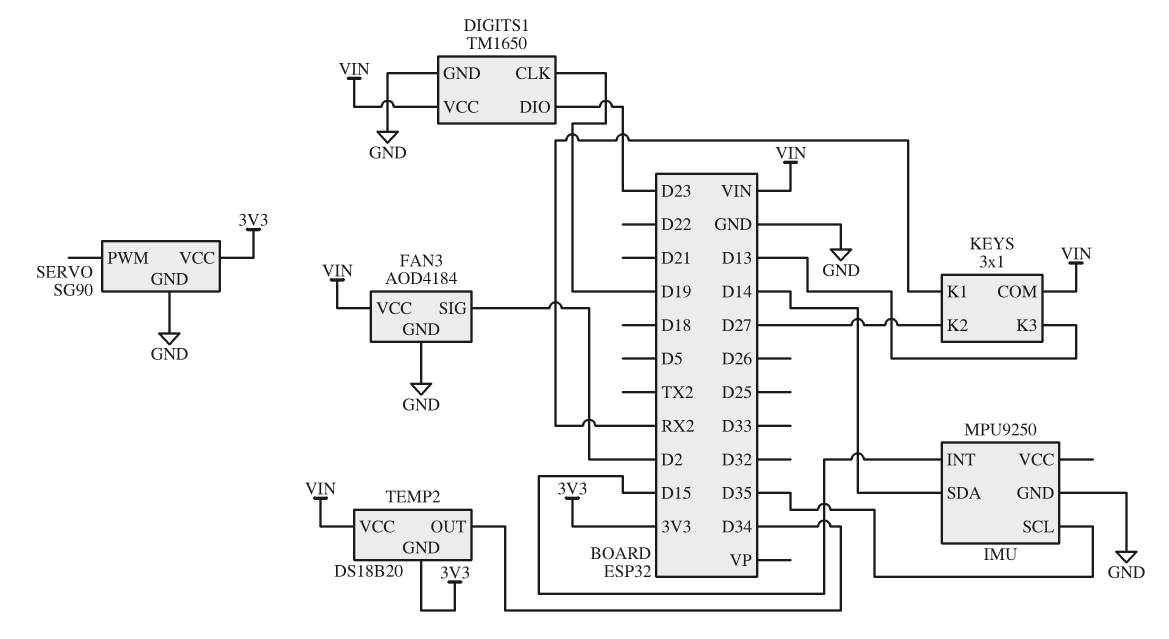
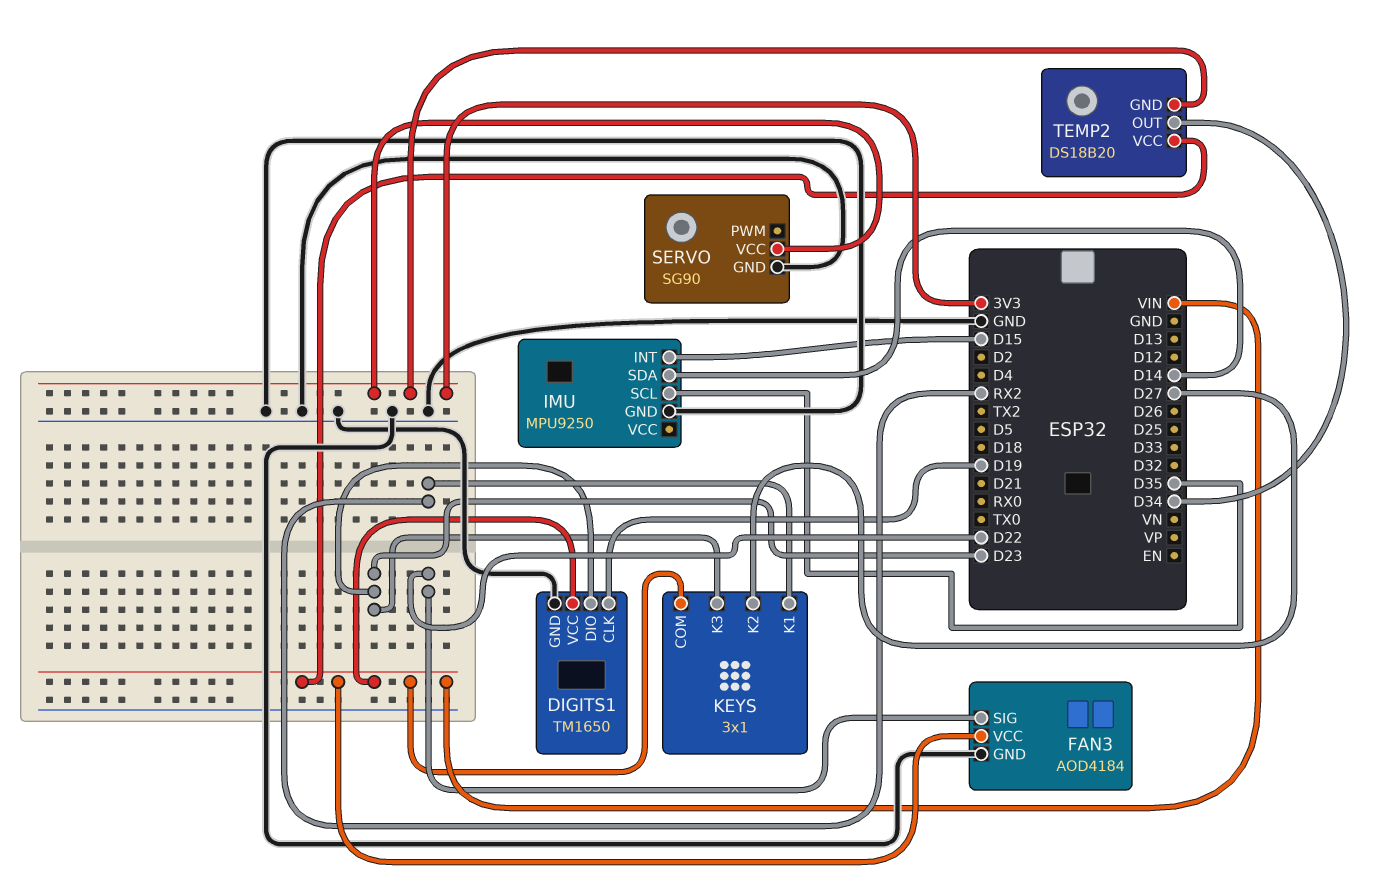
FAN3 pin SIG: D2 -> D22
KEYS pin K3: D13 -> D23

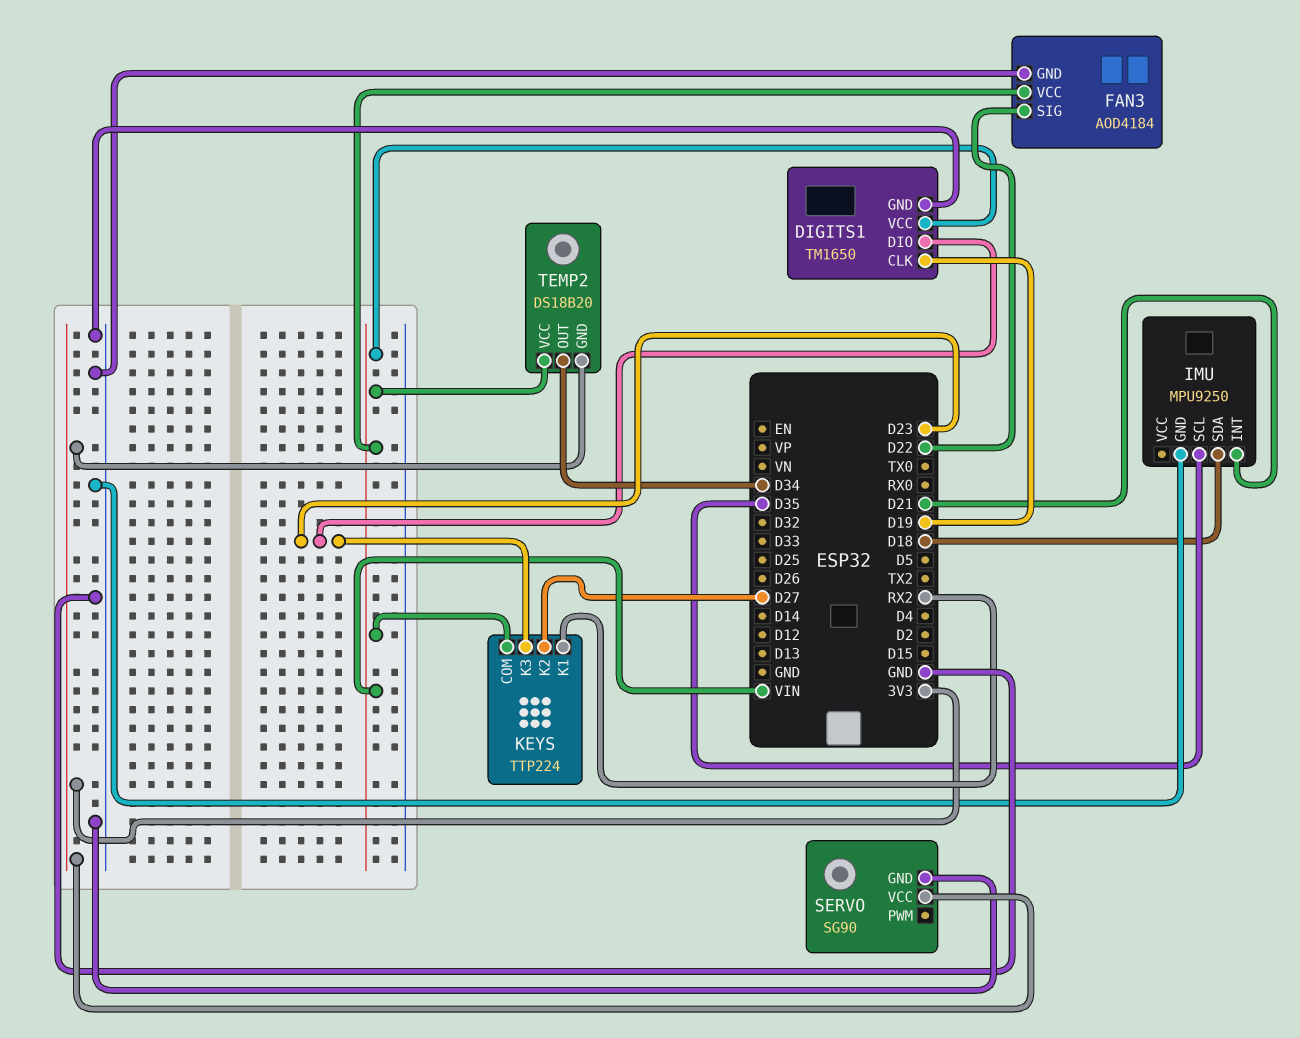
IMU pin INT: D15 -> D21
IMU pin SDA: D14 -> D18
KEYS: 3x1 -> TTP224

